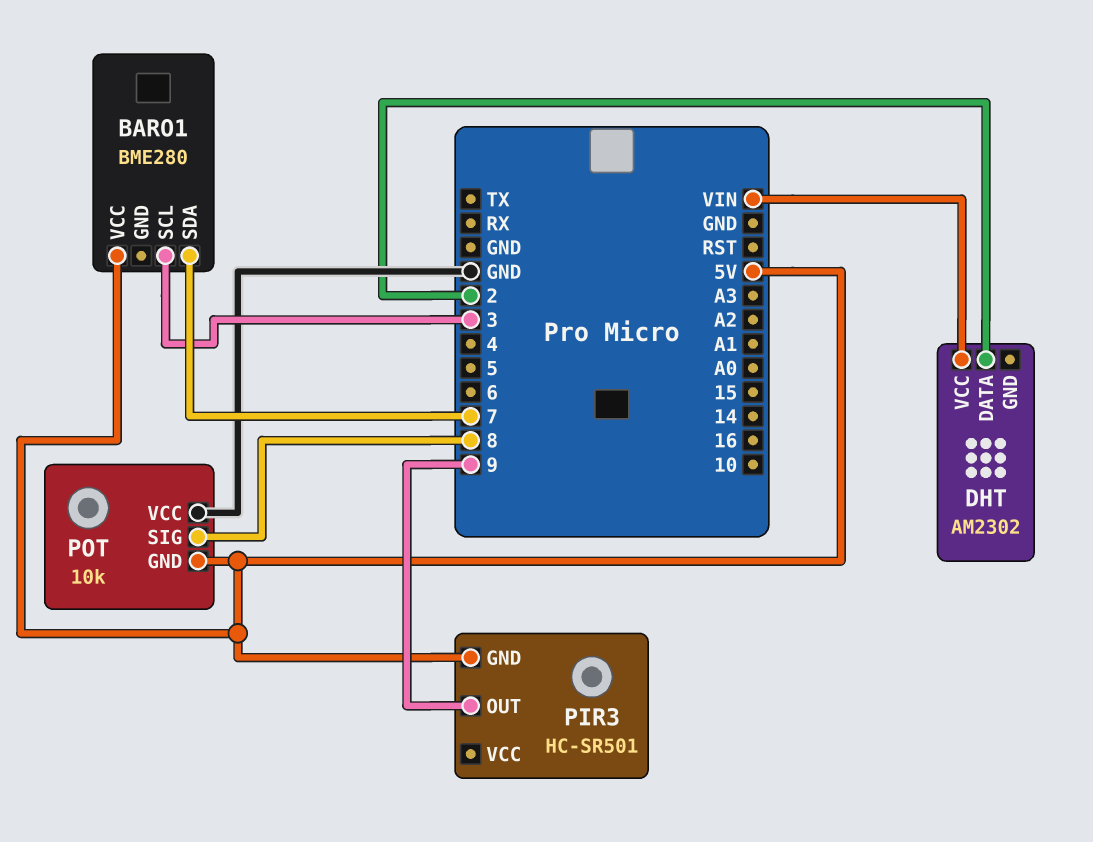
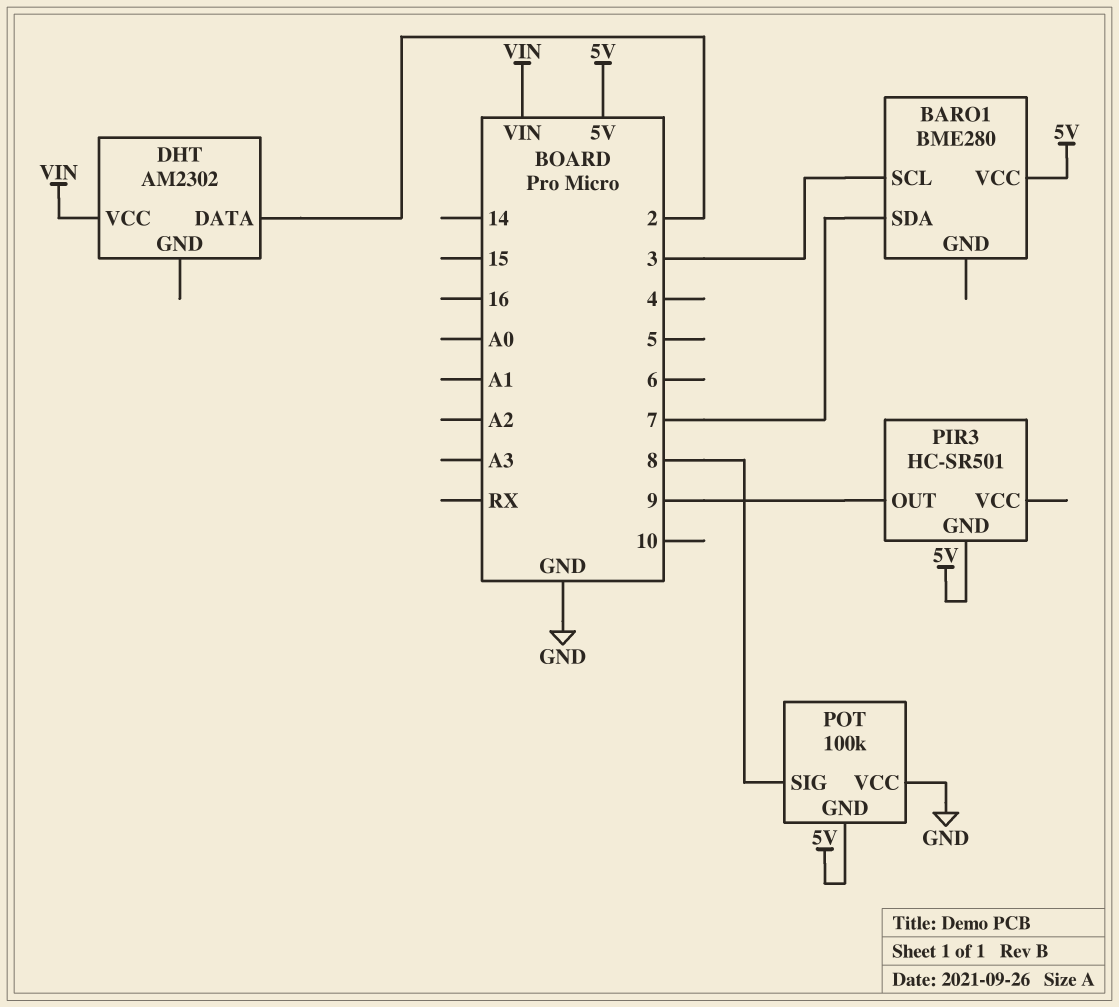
POT: 10k -> 100k

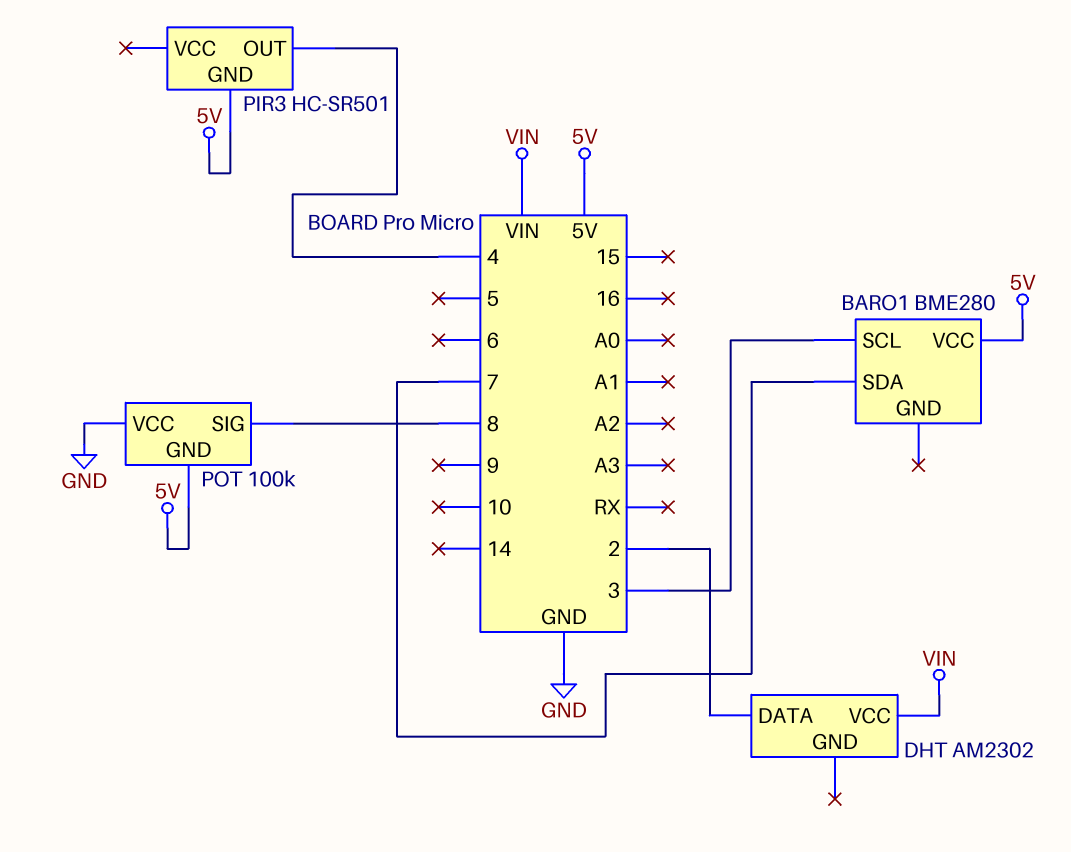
PIR3 pin OUT: 9 -> 4

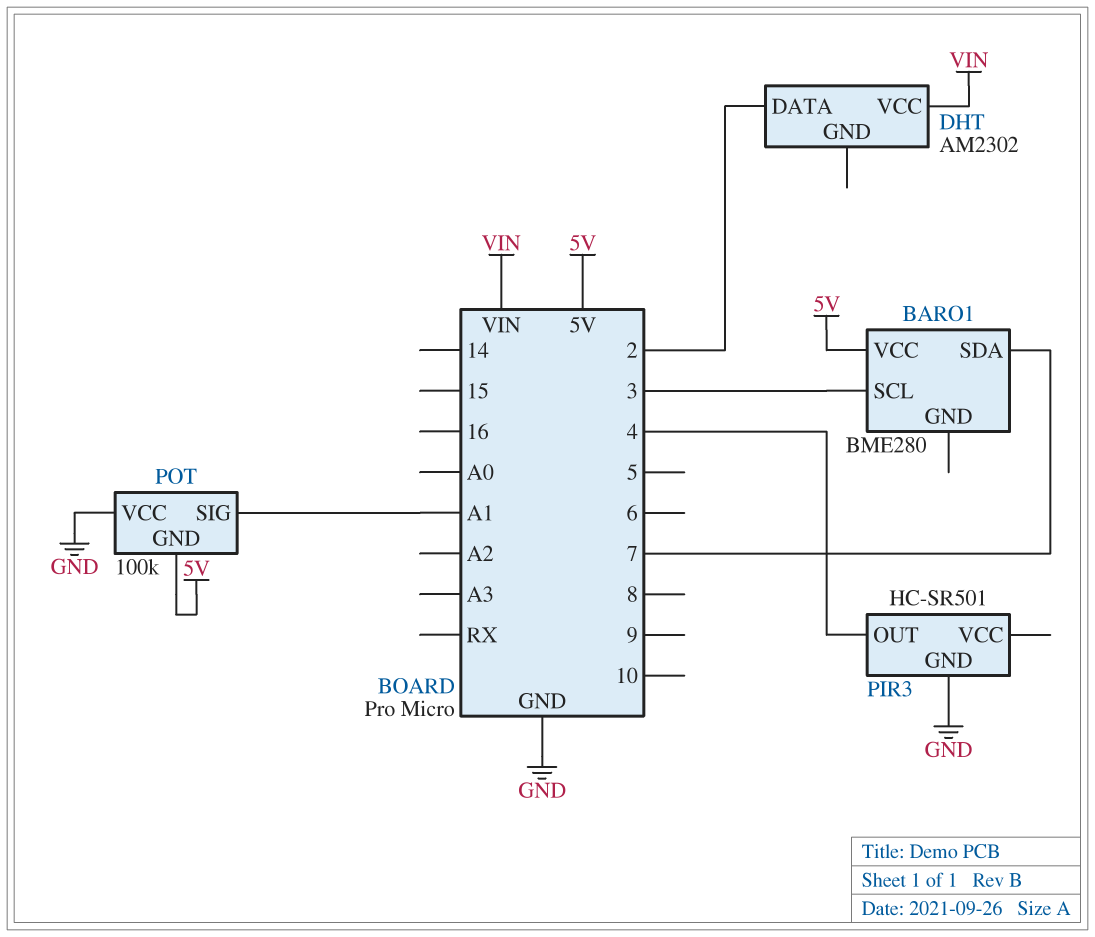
PIR3 pin GND: 5V -> GND
POT pin SIG: 8 -> A1

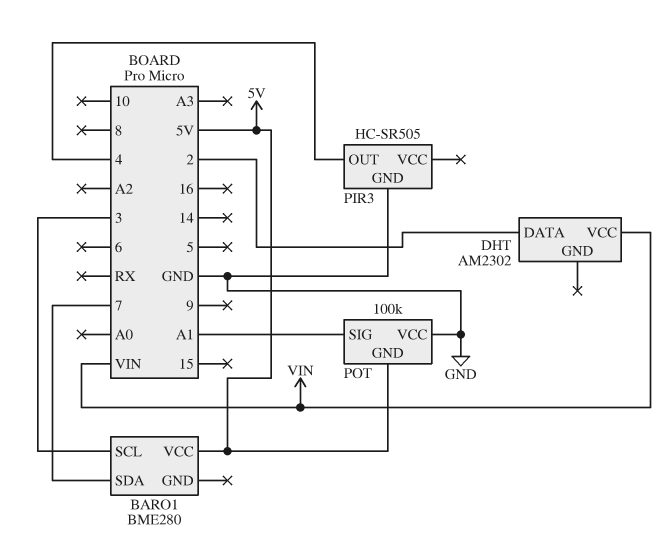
PIR3: HC-SR501 -> HC-SR505

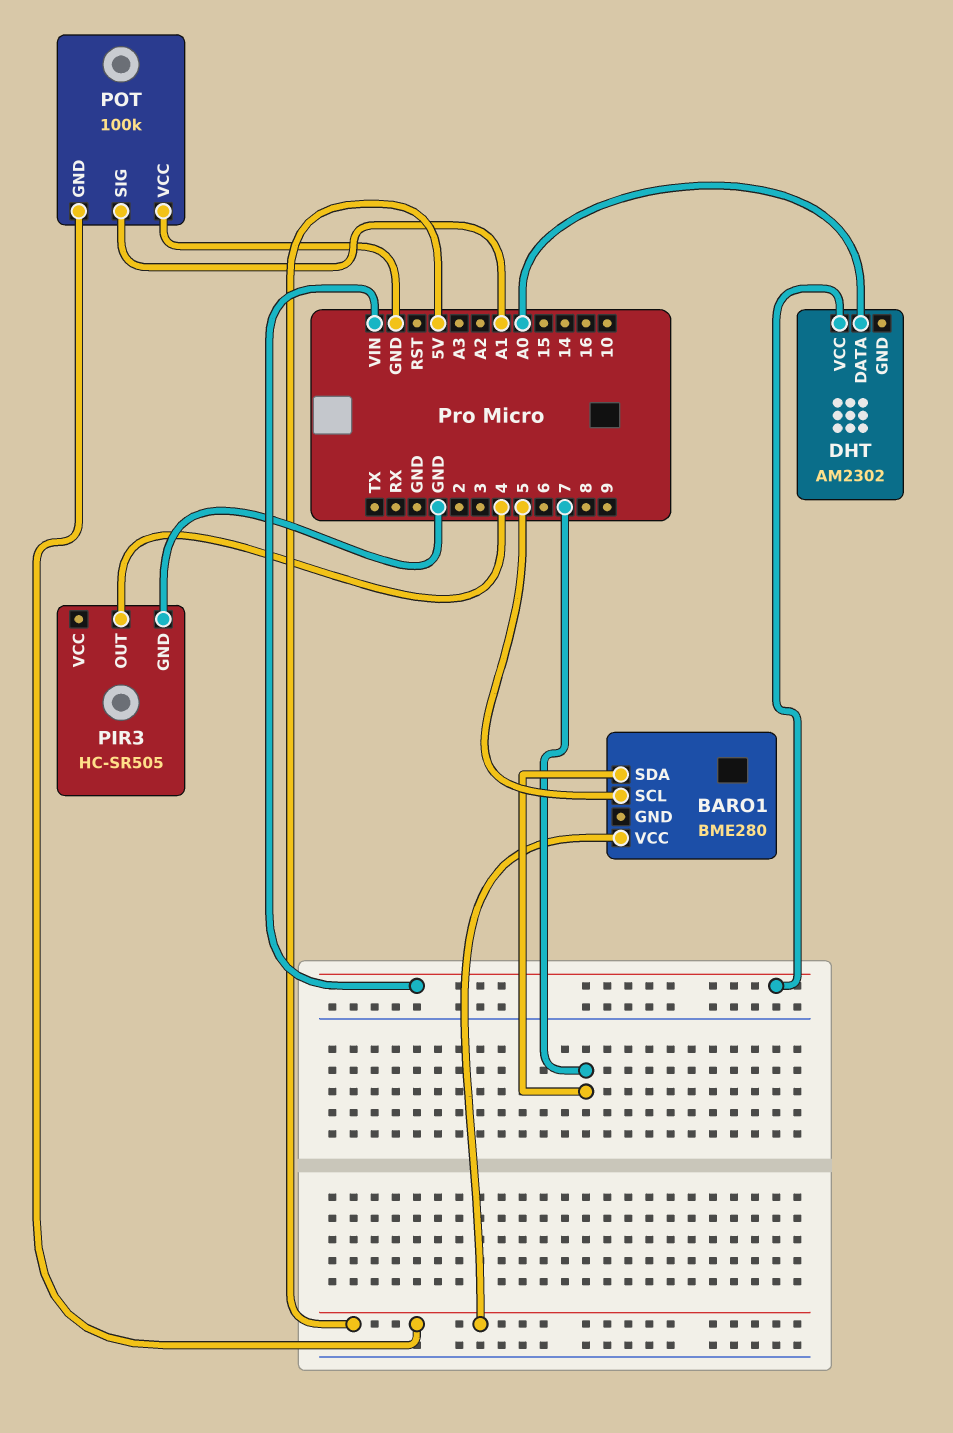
BARO1 pin SCL: 3 -> 5
DHT pin DATA: 2 -> A0

